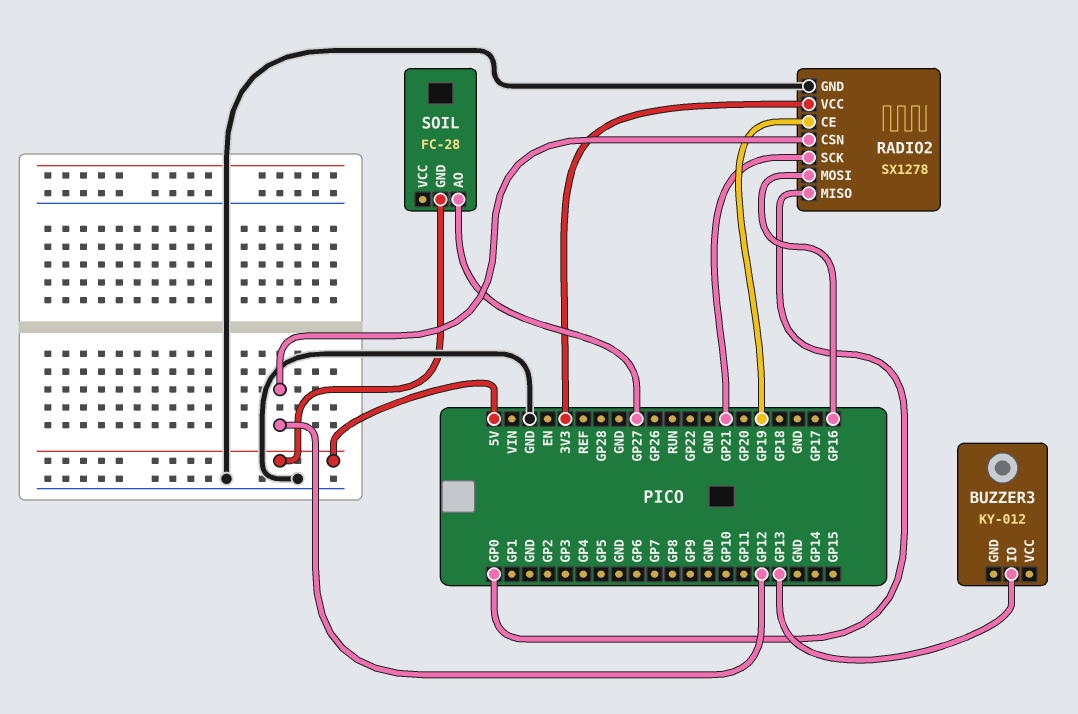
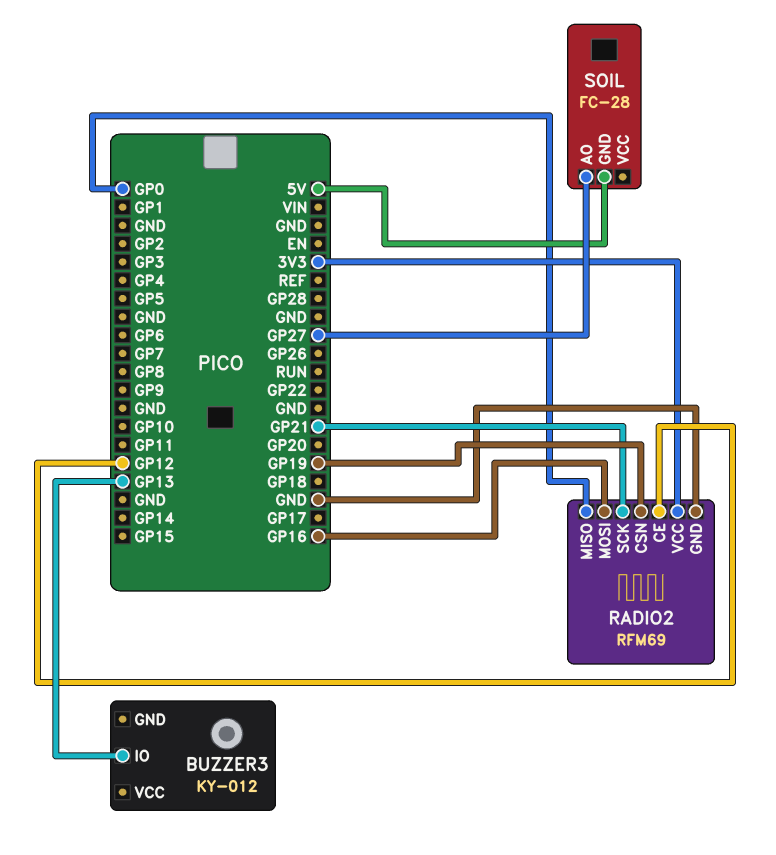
RADIO2: SX1278 -> RFM69
RADIO2 pin CE: GP19 -> GP12
RADIO2 pin CSN: GP12 -> GP19

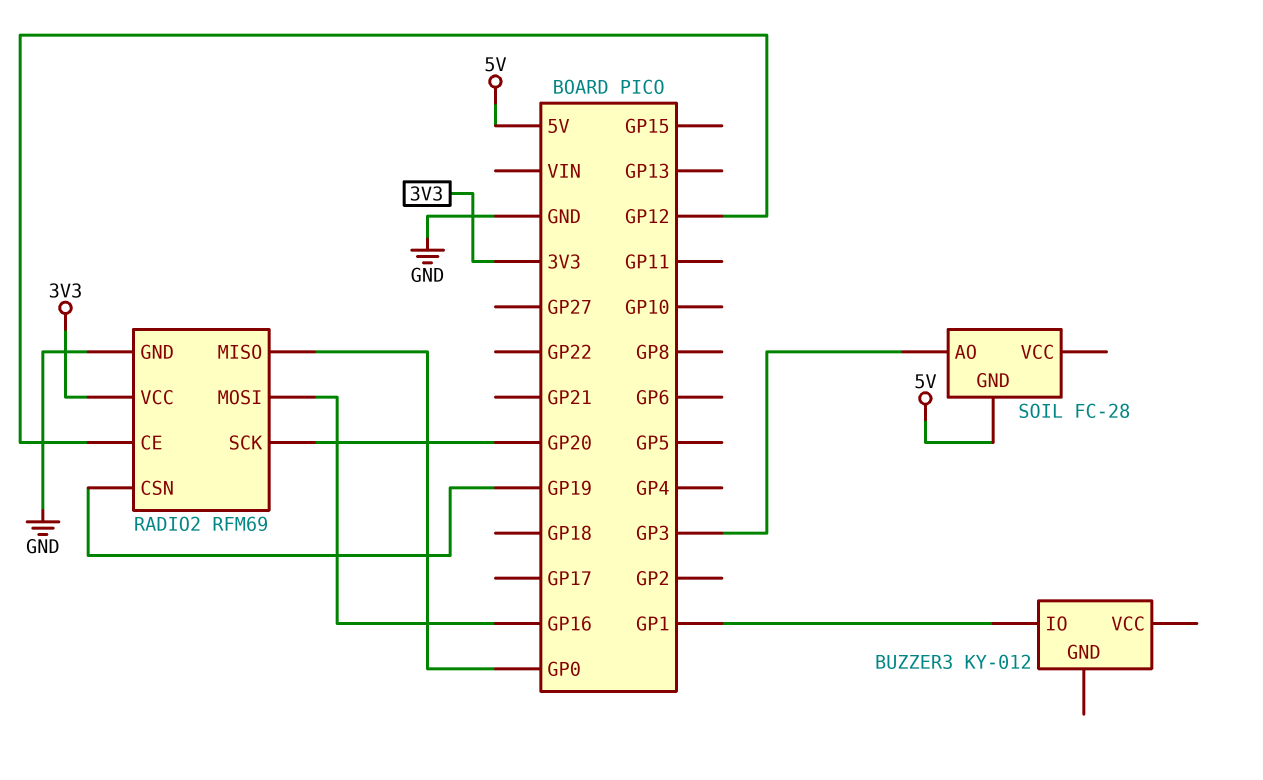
BUZZER3 pin IO: GP13 -> GP1
RADIO2 pin SCK: GP21 -> GP20
SOIL pin AO: GP27 -> GP3

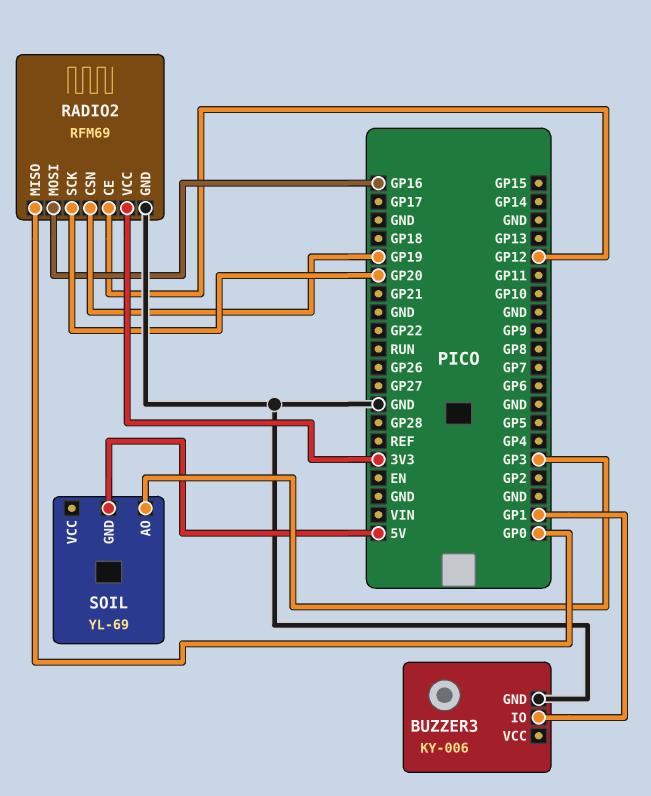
BUZZER3: KY-012 -> KY-006
BUZZER3 pin GND: none -> GND
SOIL: FC-28 -> YL-69

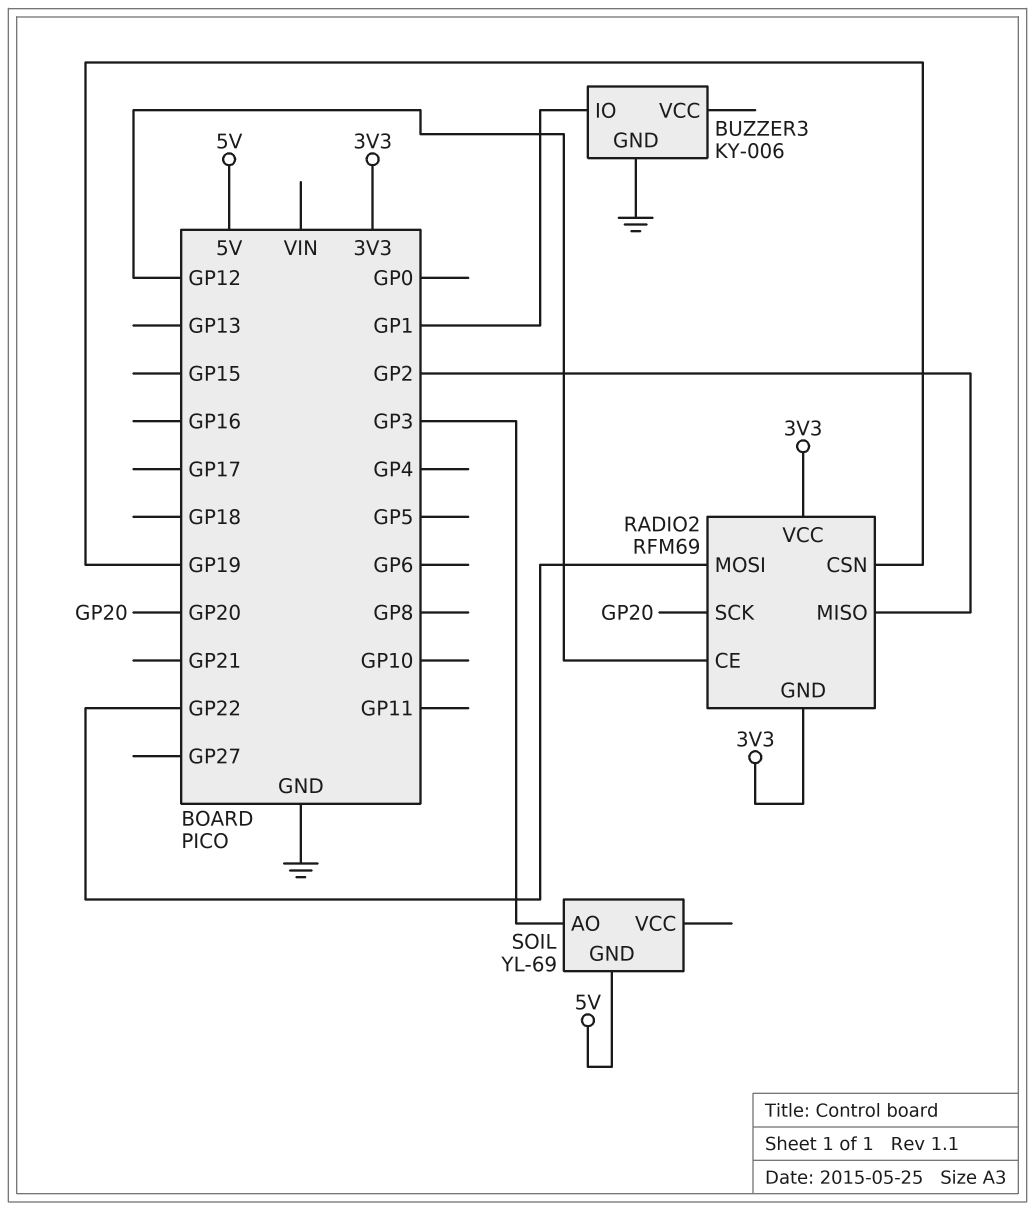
RADIO2 pin GND: GND -> 3V3
RADIO2 pin MISO: GP0 -> GP2
RADIO2 pin MOSI: GP16 -> GP22

